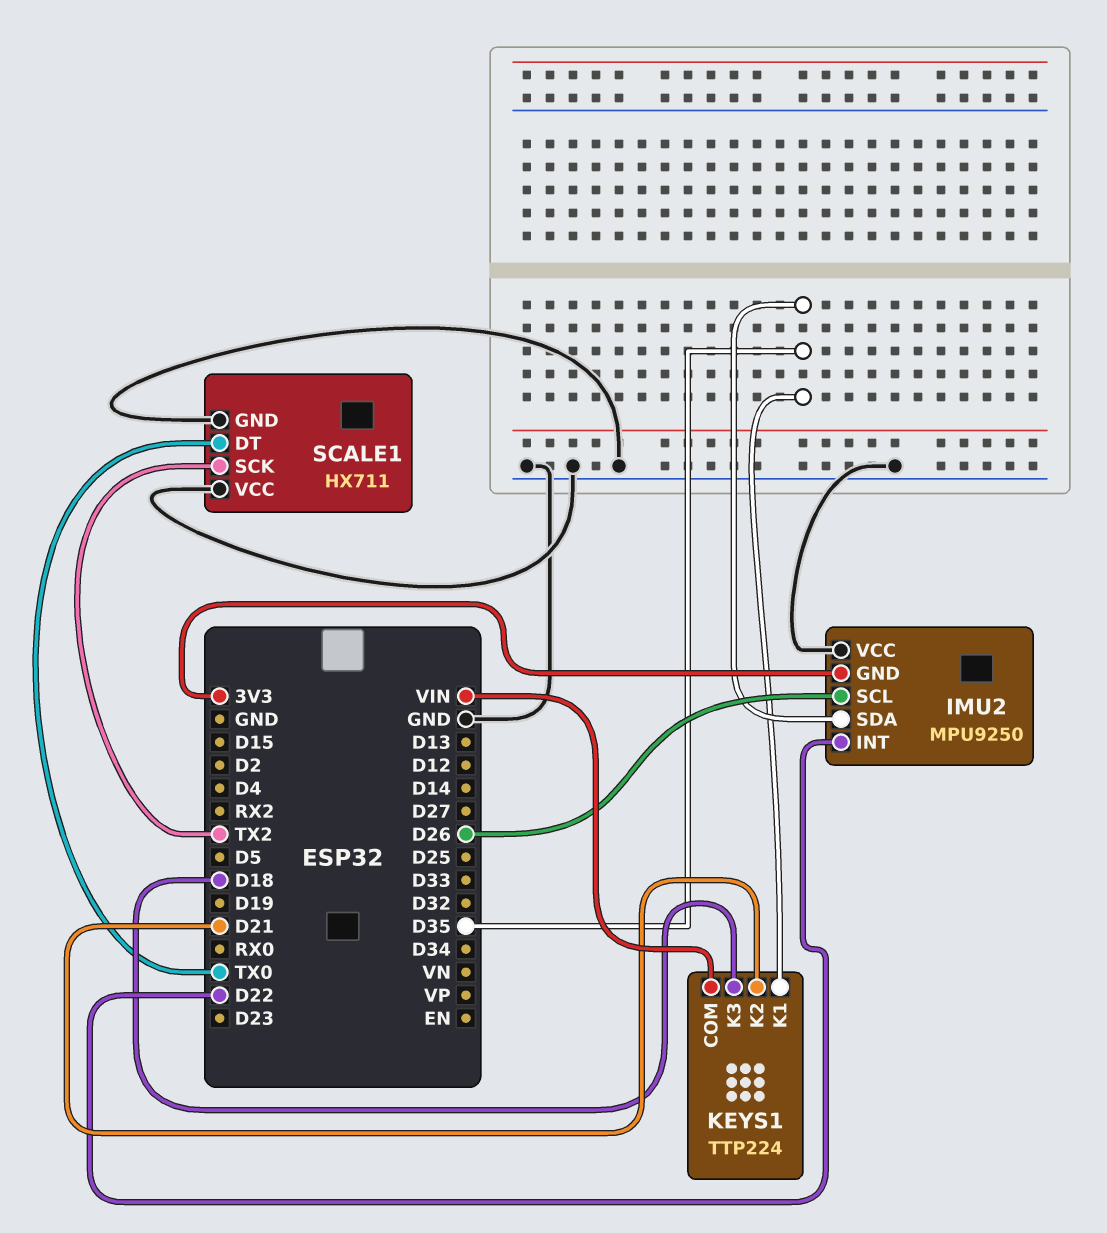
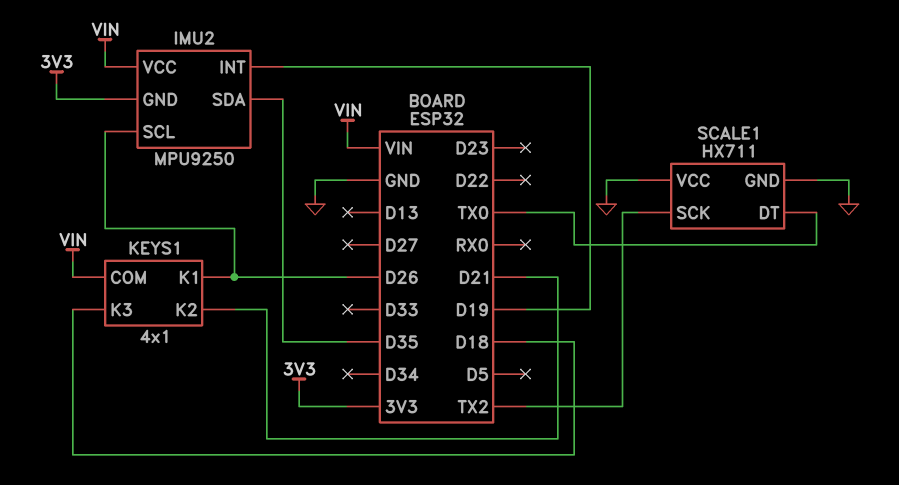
IMU2 pin INT: D22 -> D19
IMU2 pin VCC: GND -> VIN
KEYS1: TTP224 -> 4x1
KEYS1 pin K1: D35 -> D26

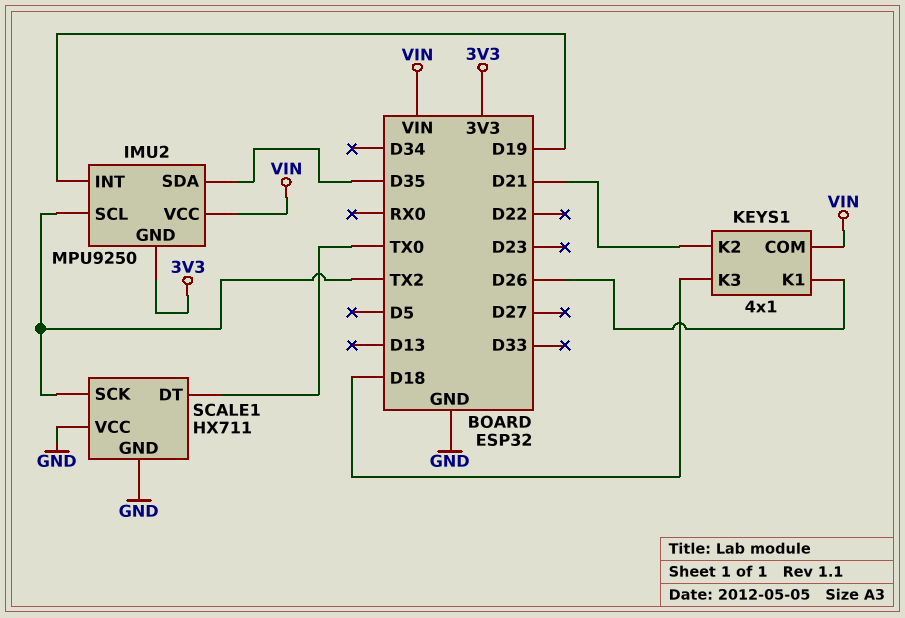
IMU2 pin SCL: D26 -> TX2

